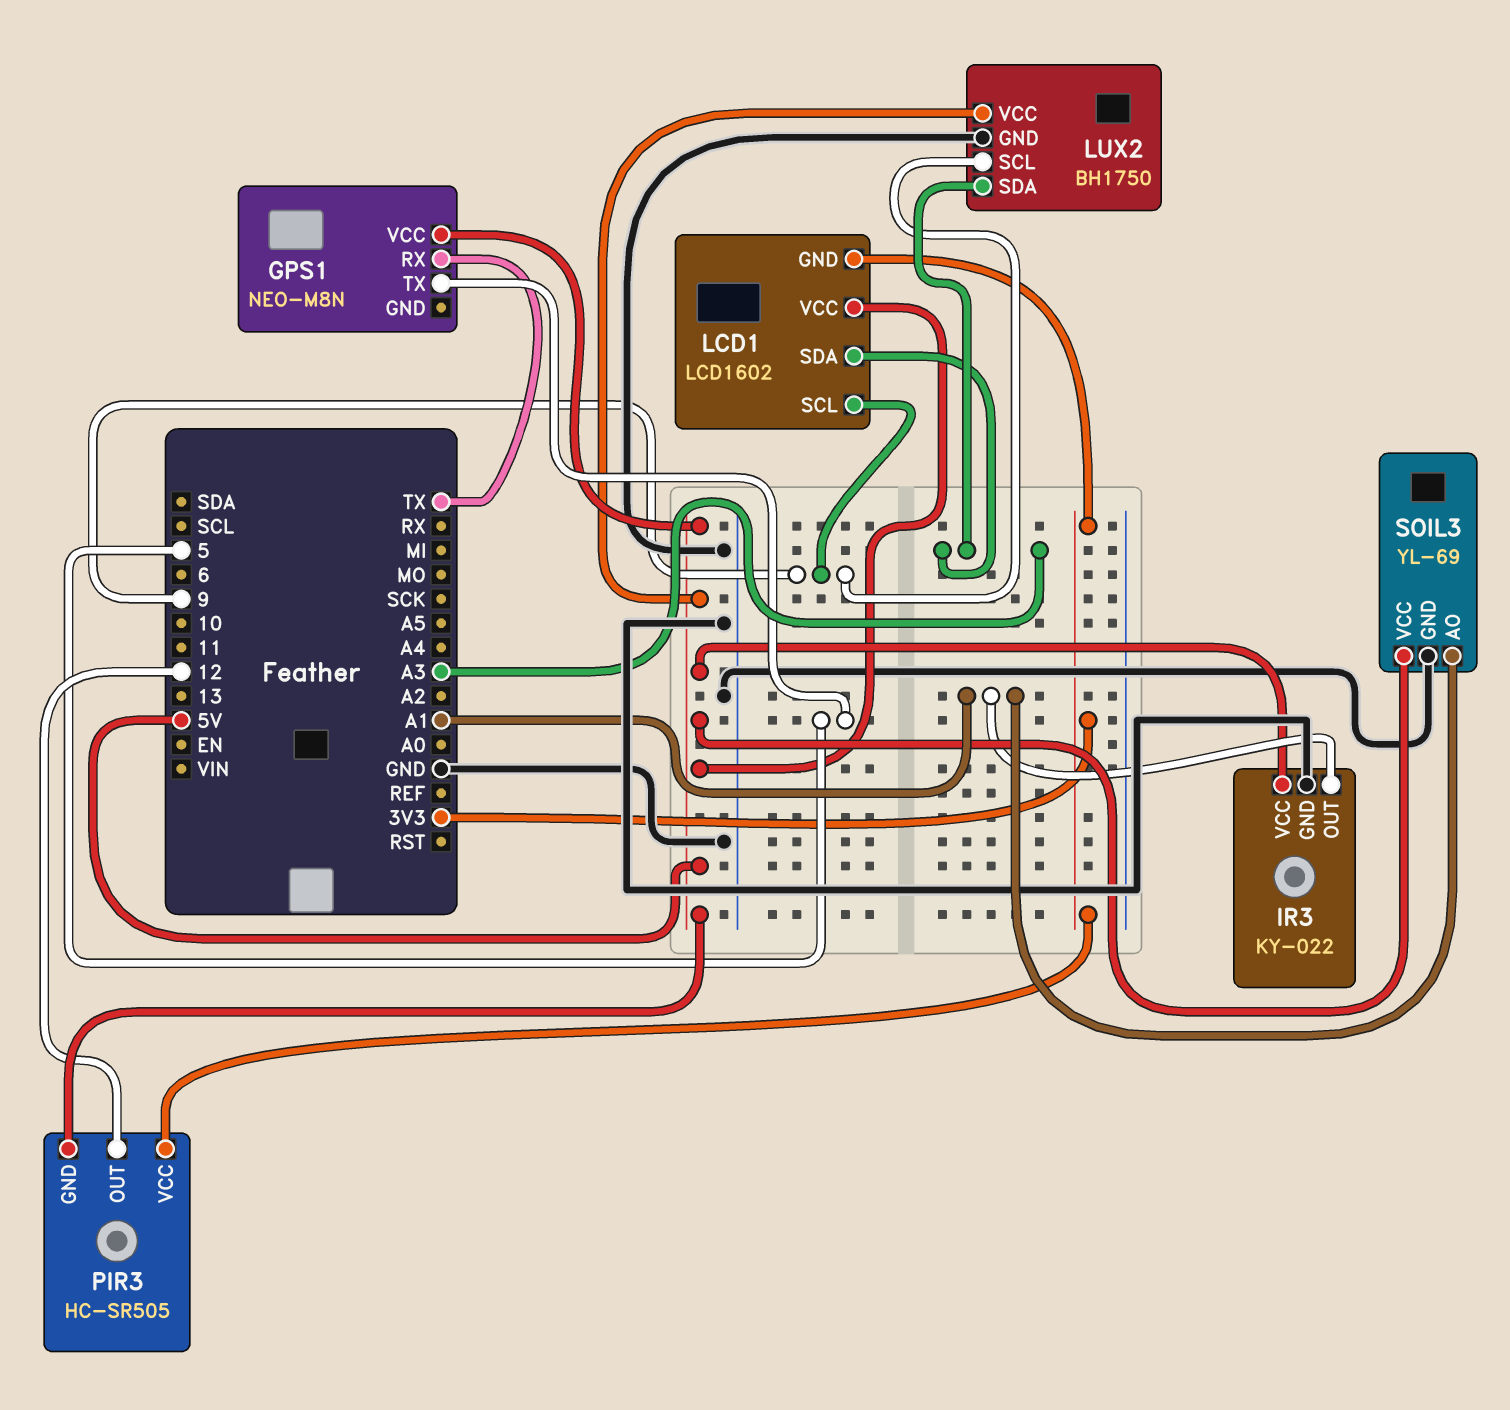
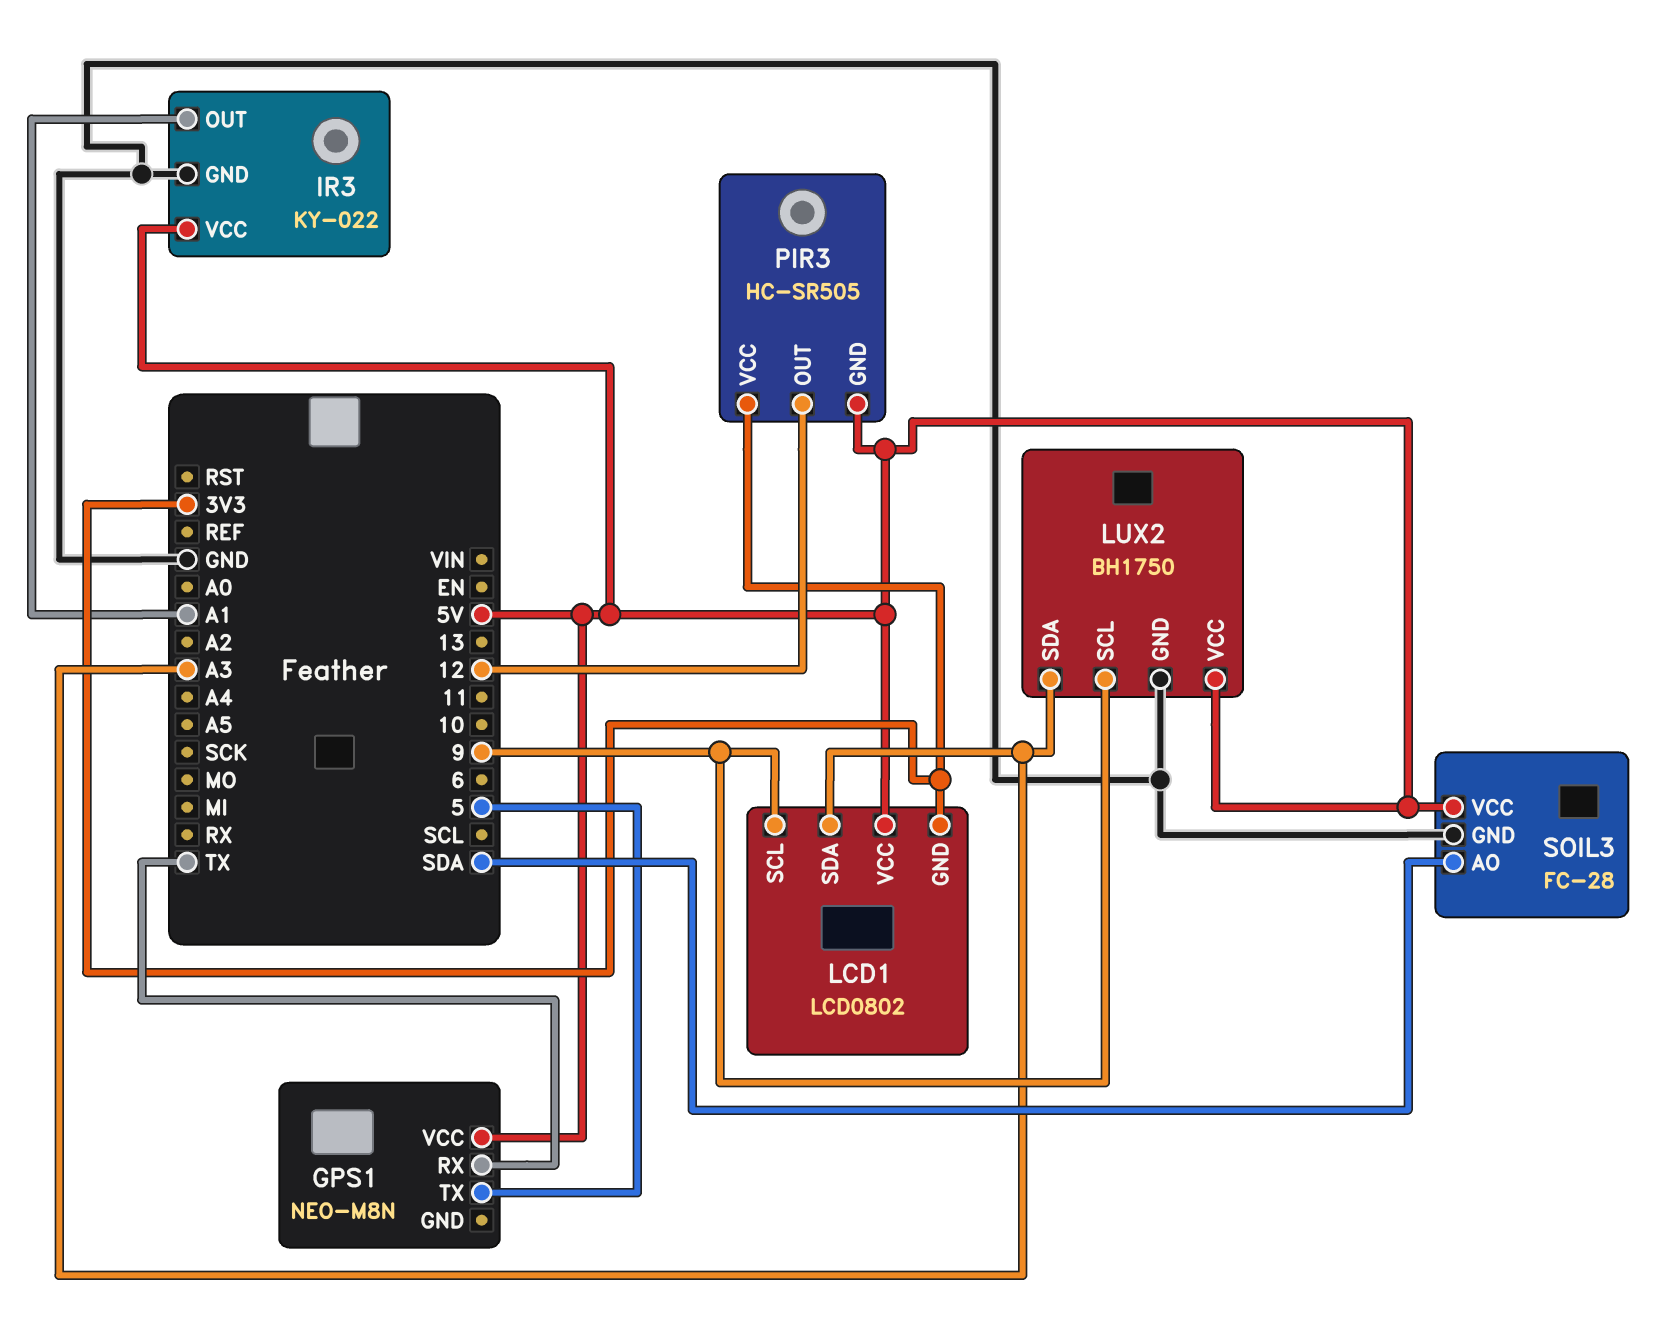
LCD1: LCD1602 -> LCD0802
SOIL3: YL-69 -> FC-28
SOIL3 pin AO: A1 -> SDA

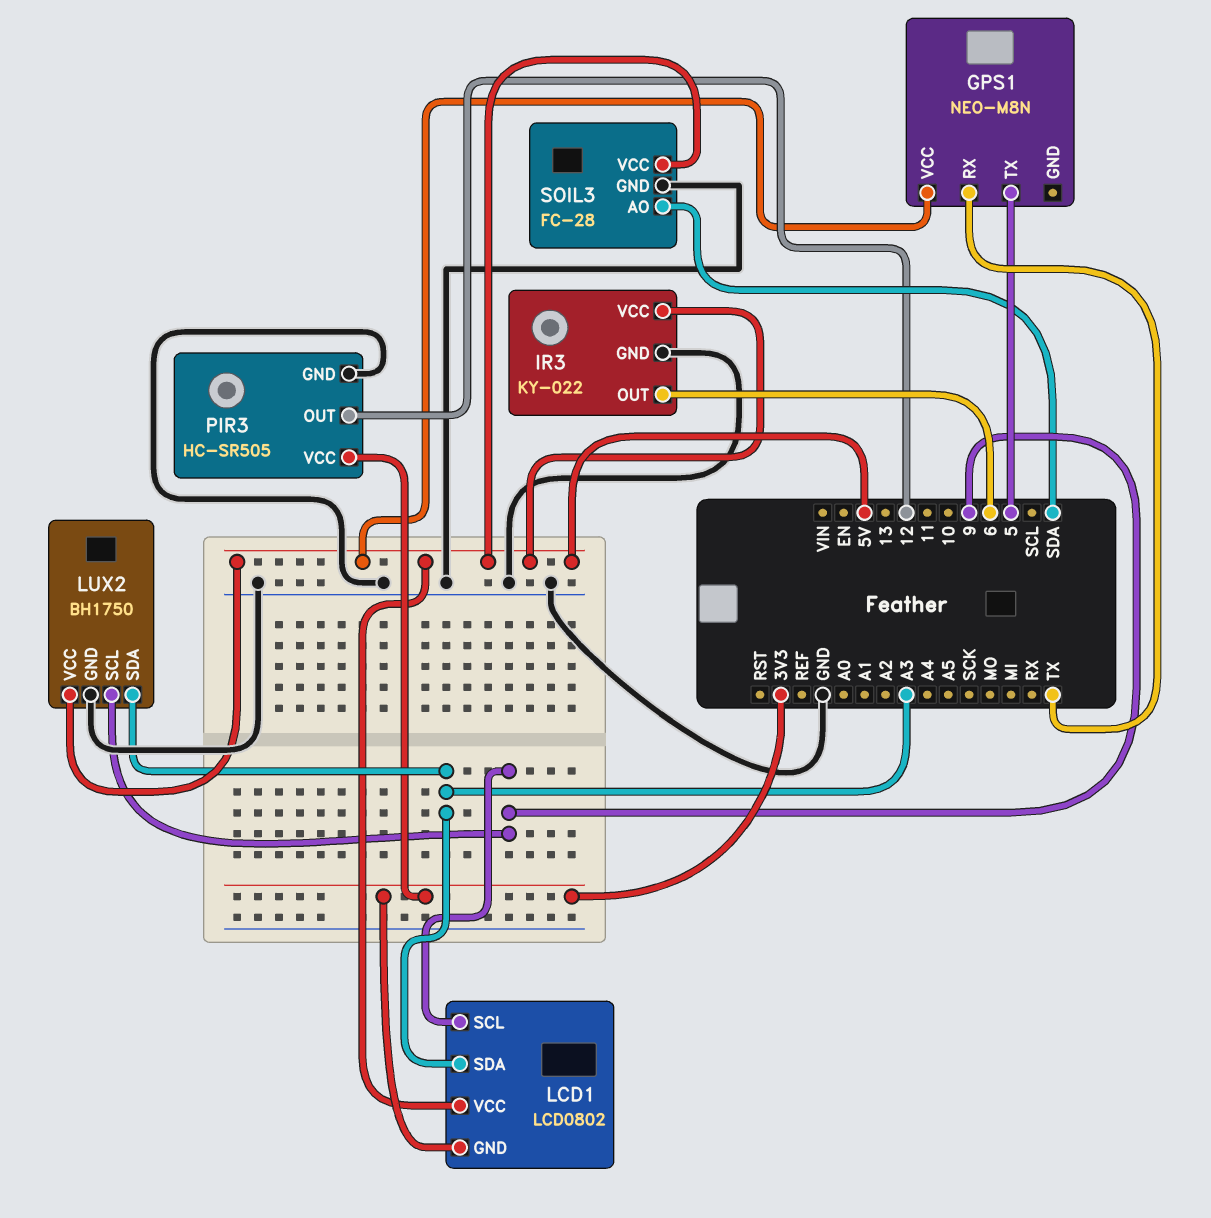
IR3 pin OUT: A1 -> 6
PIR3 pin GND: 5V -> GND

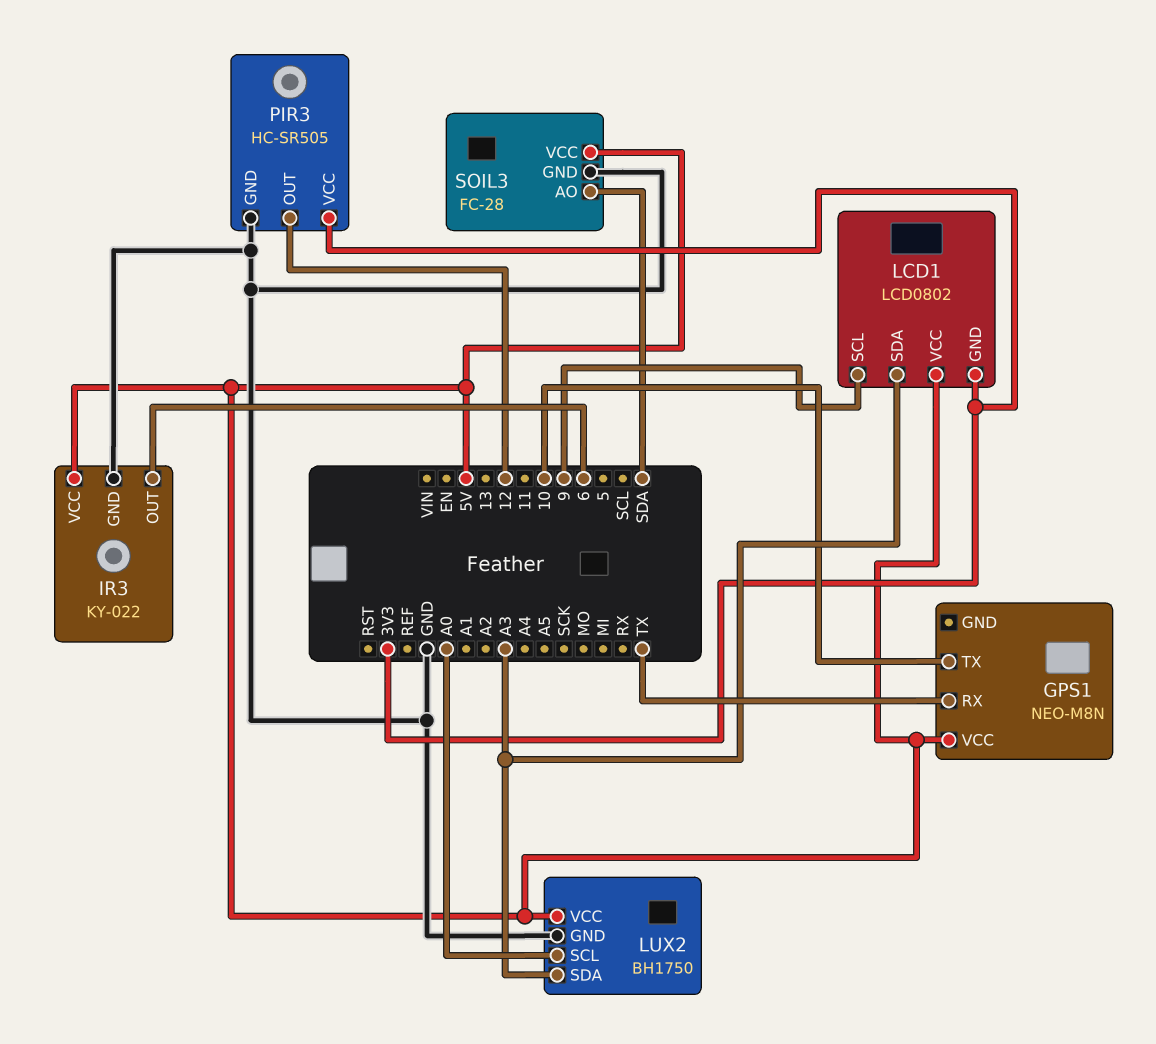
GPS1 pin TX: 5 -> 10
LUX2 pin SCL: 9 -> A0

